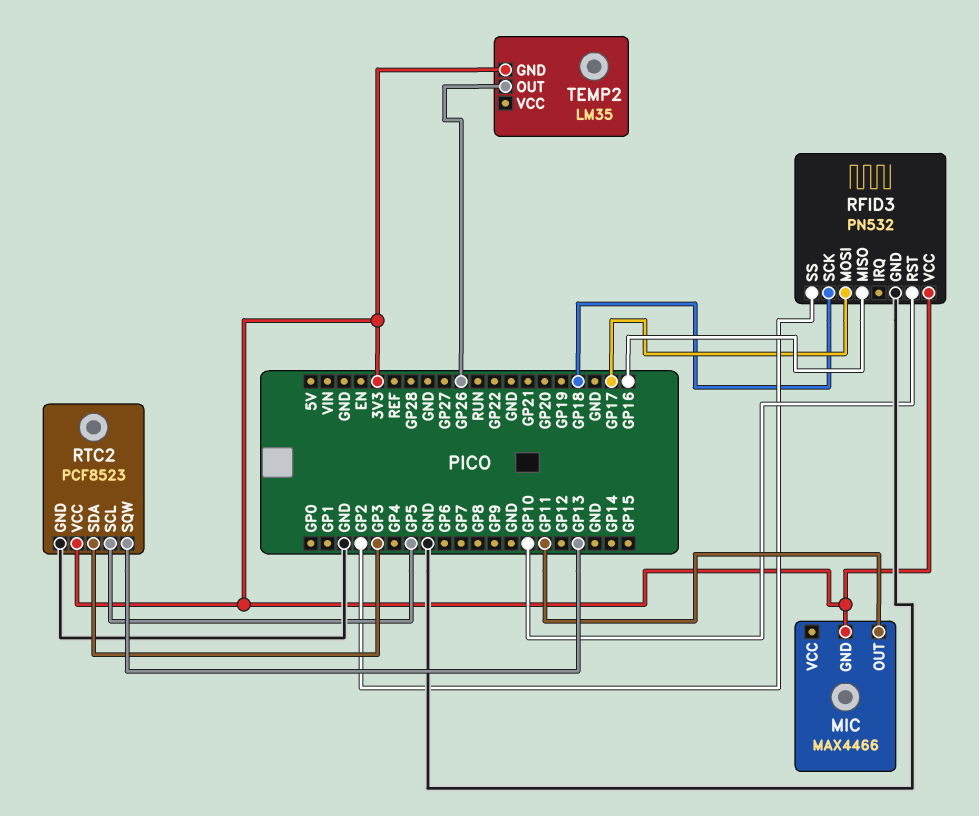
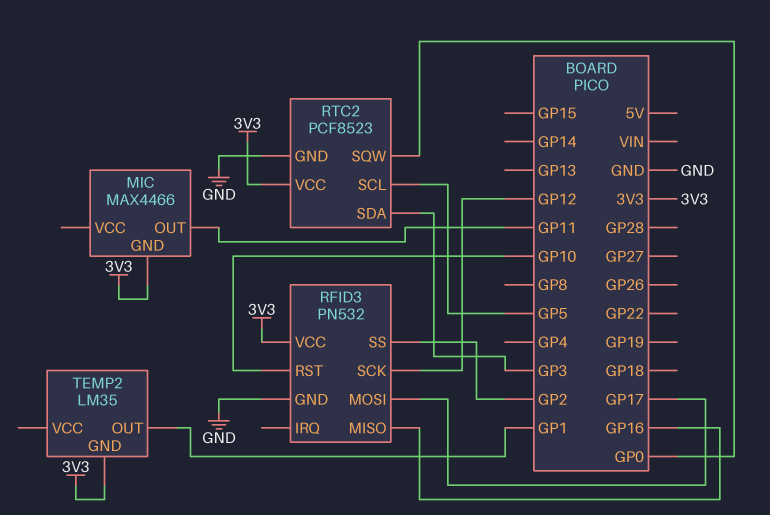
RFID3 pin SCK: GP18 -> GP12
RTC2 pin SQW: GP13 -> GP0
TEMP2 pin OUT: GP26 -> GP1

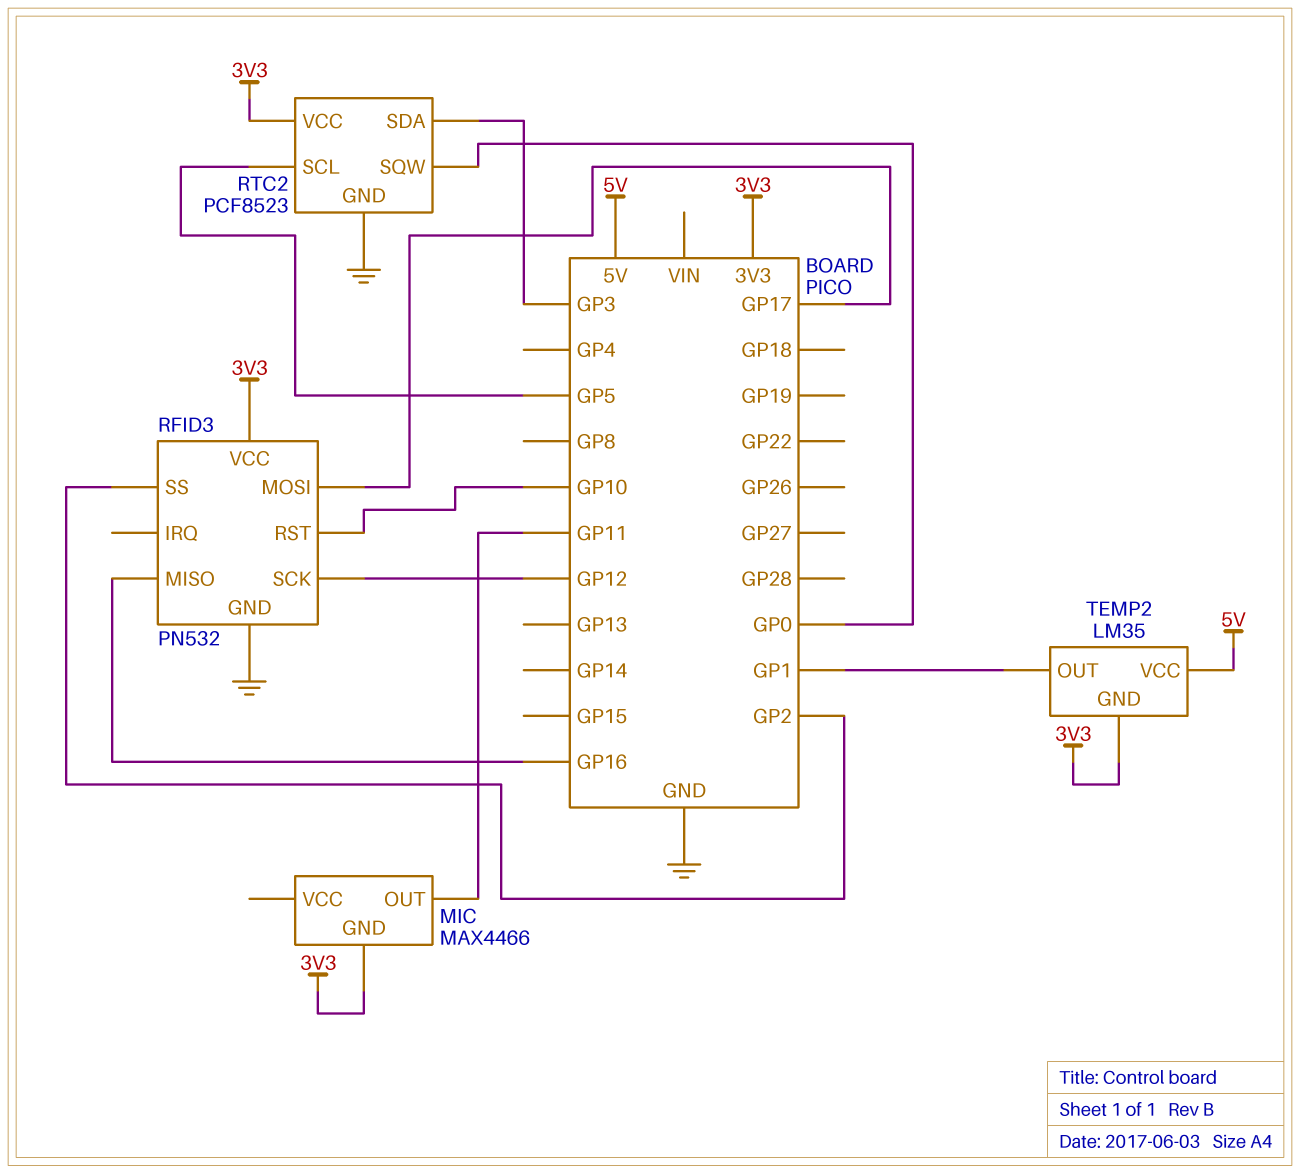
TEMP2 pin VCC: none -> 5V

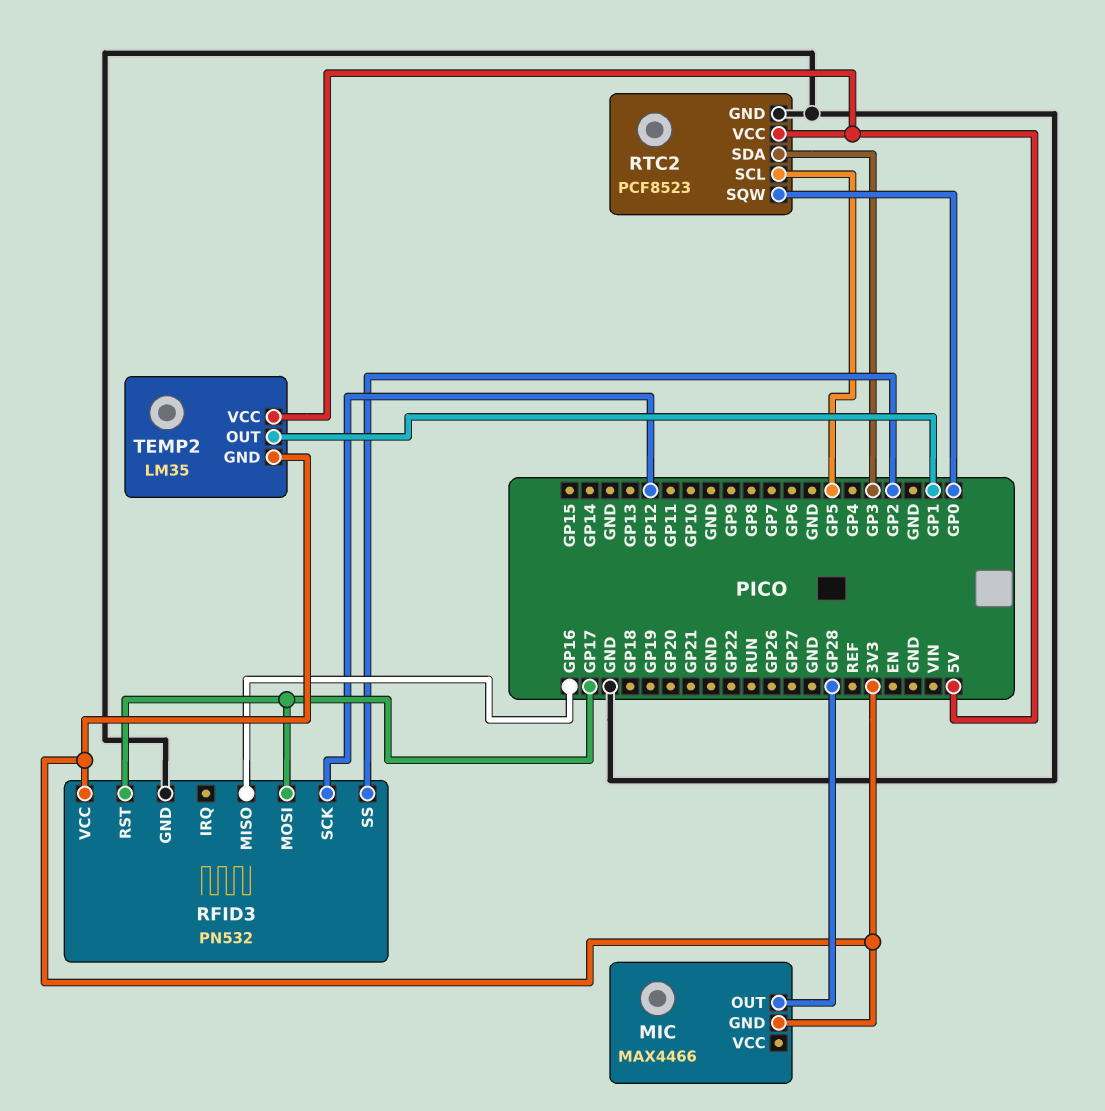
MIC pin OUT: GP11 -> GP28
RFID3 pin RST: GP10 -> GP17
RTC2 pin VCC: 3V3 -> 5V

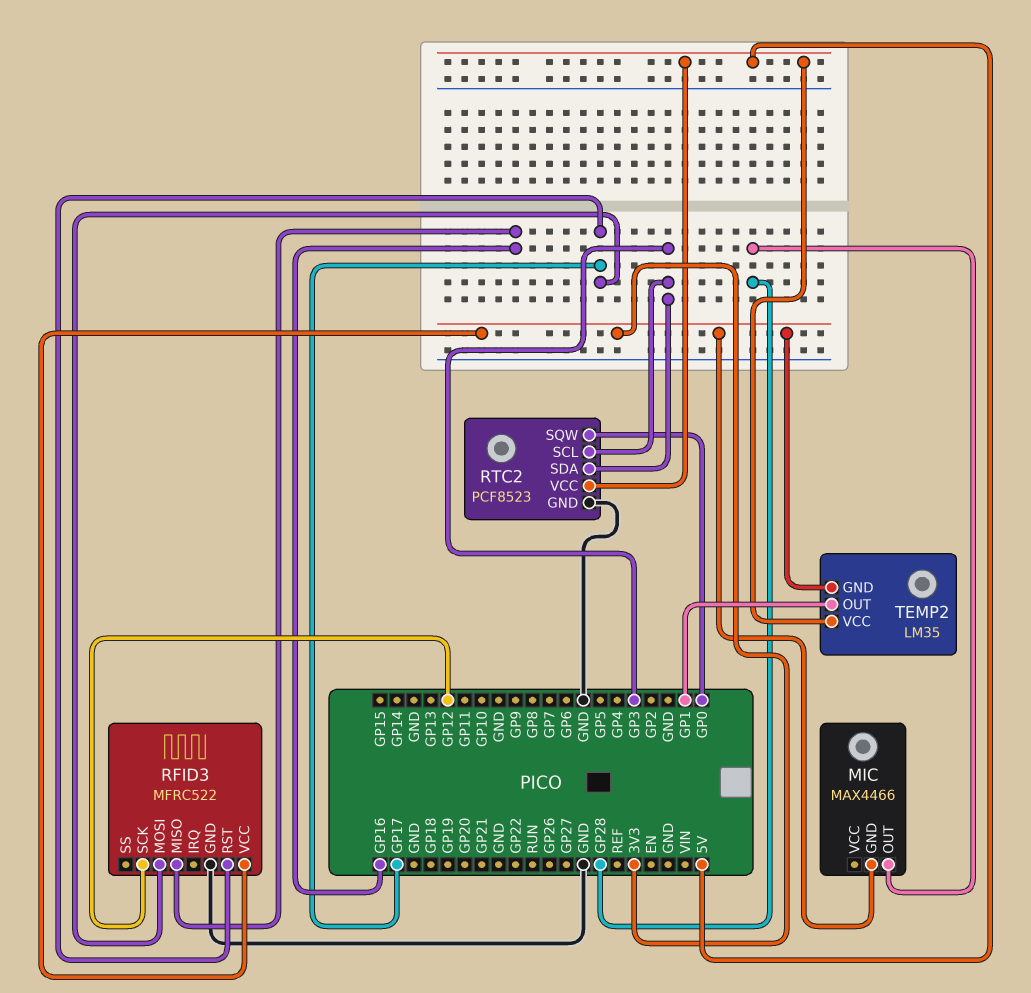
RFID3: PN532 -> MFRC522
RFID3 pin SS: GP2 -> none
RTC2 pin SCL: GP5 -> GP3

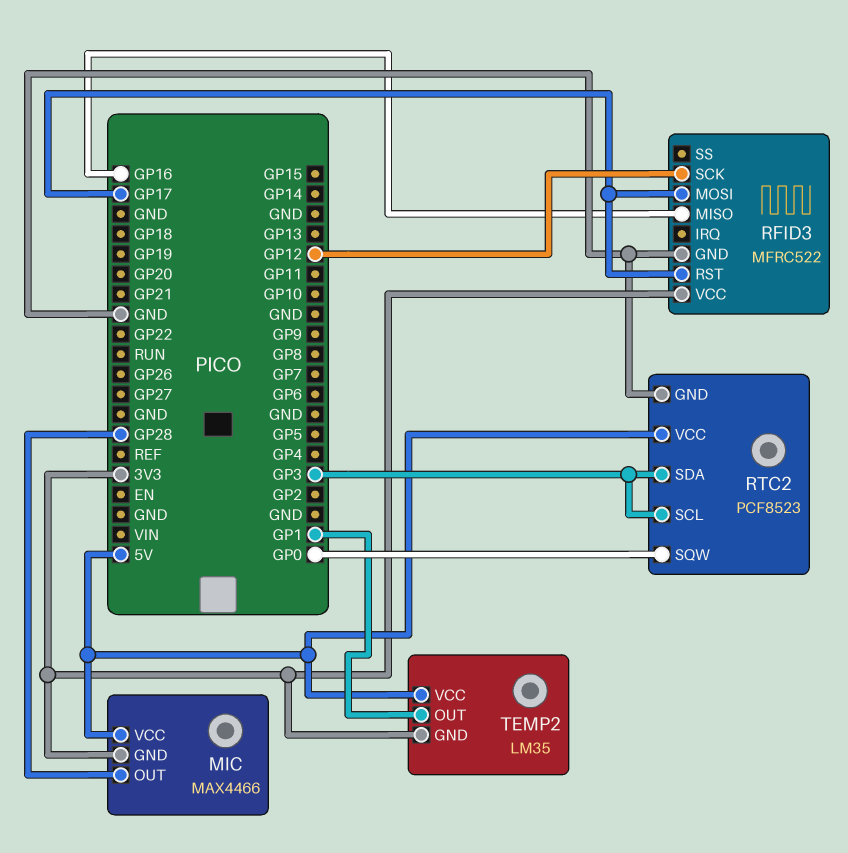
MIC pin VCC: none -> 5V

